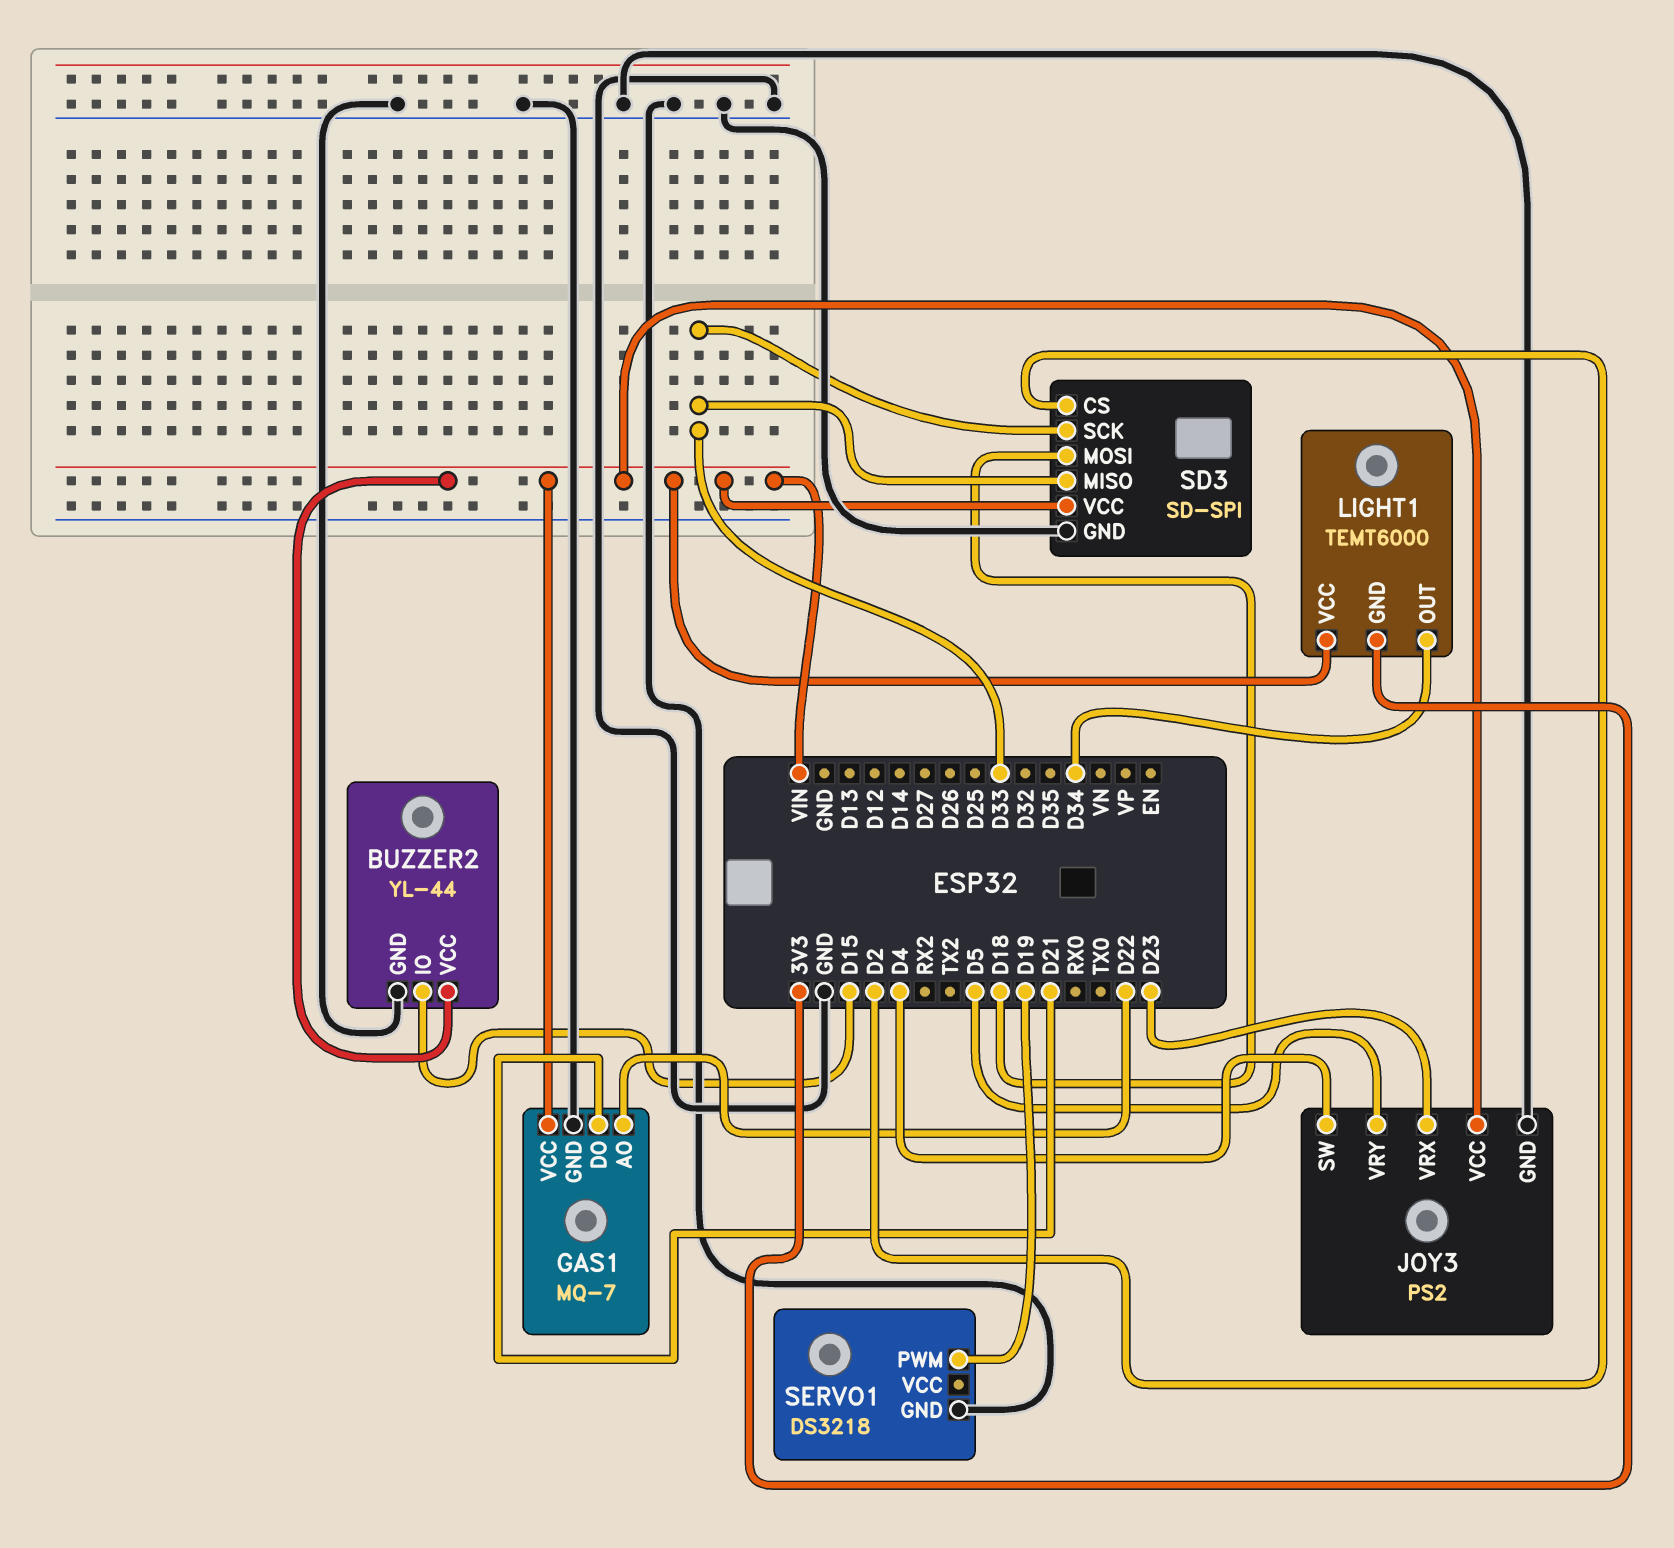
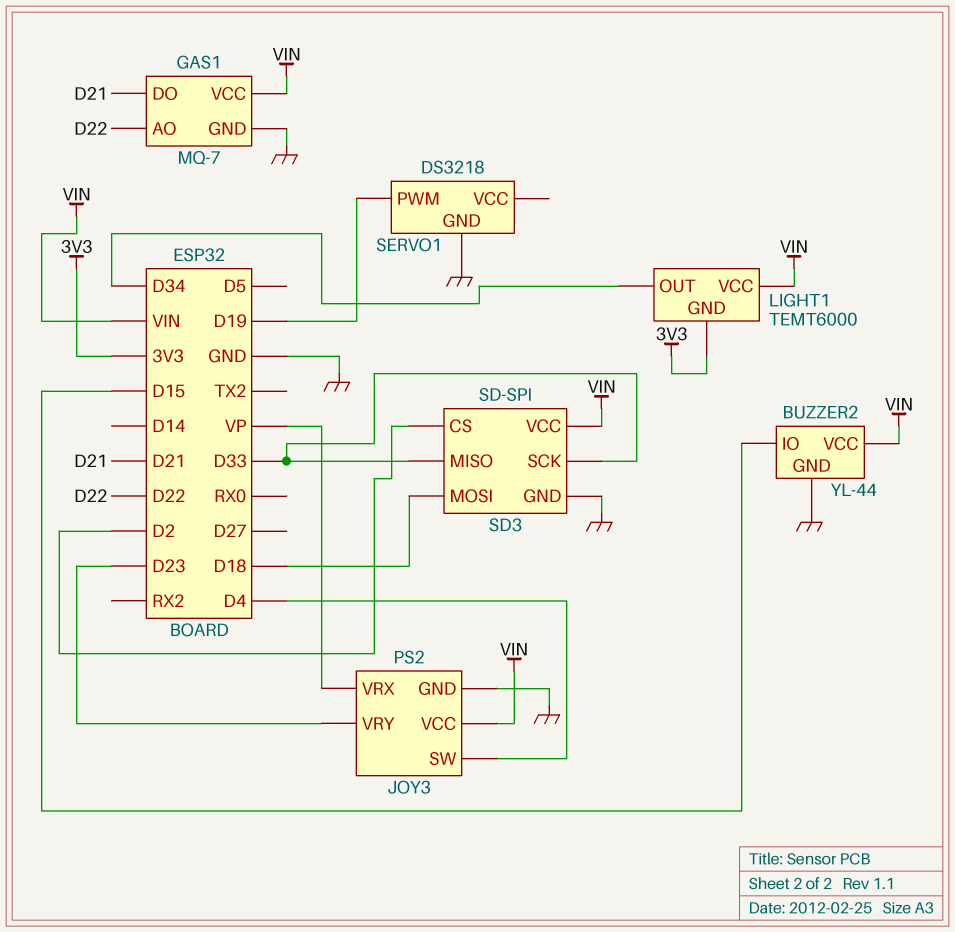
JOY3 pin VRX: D23 -> VP
JOY3 pin VRY: D5 -> D23

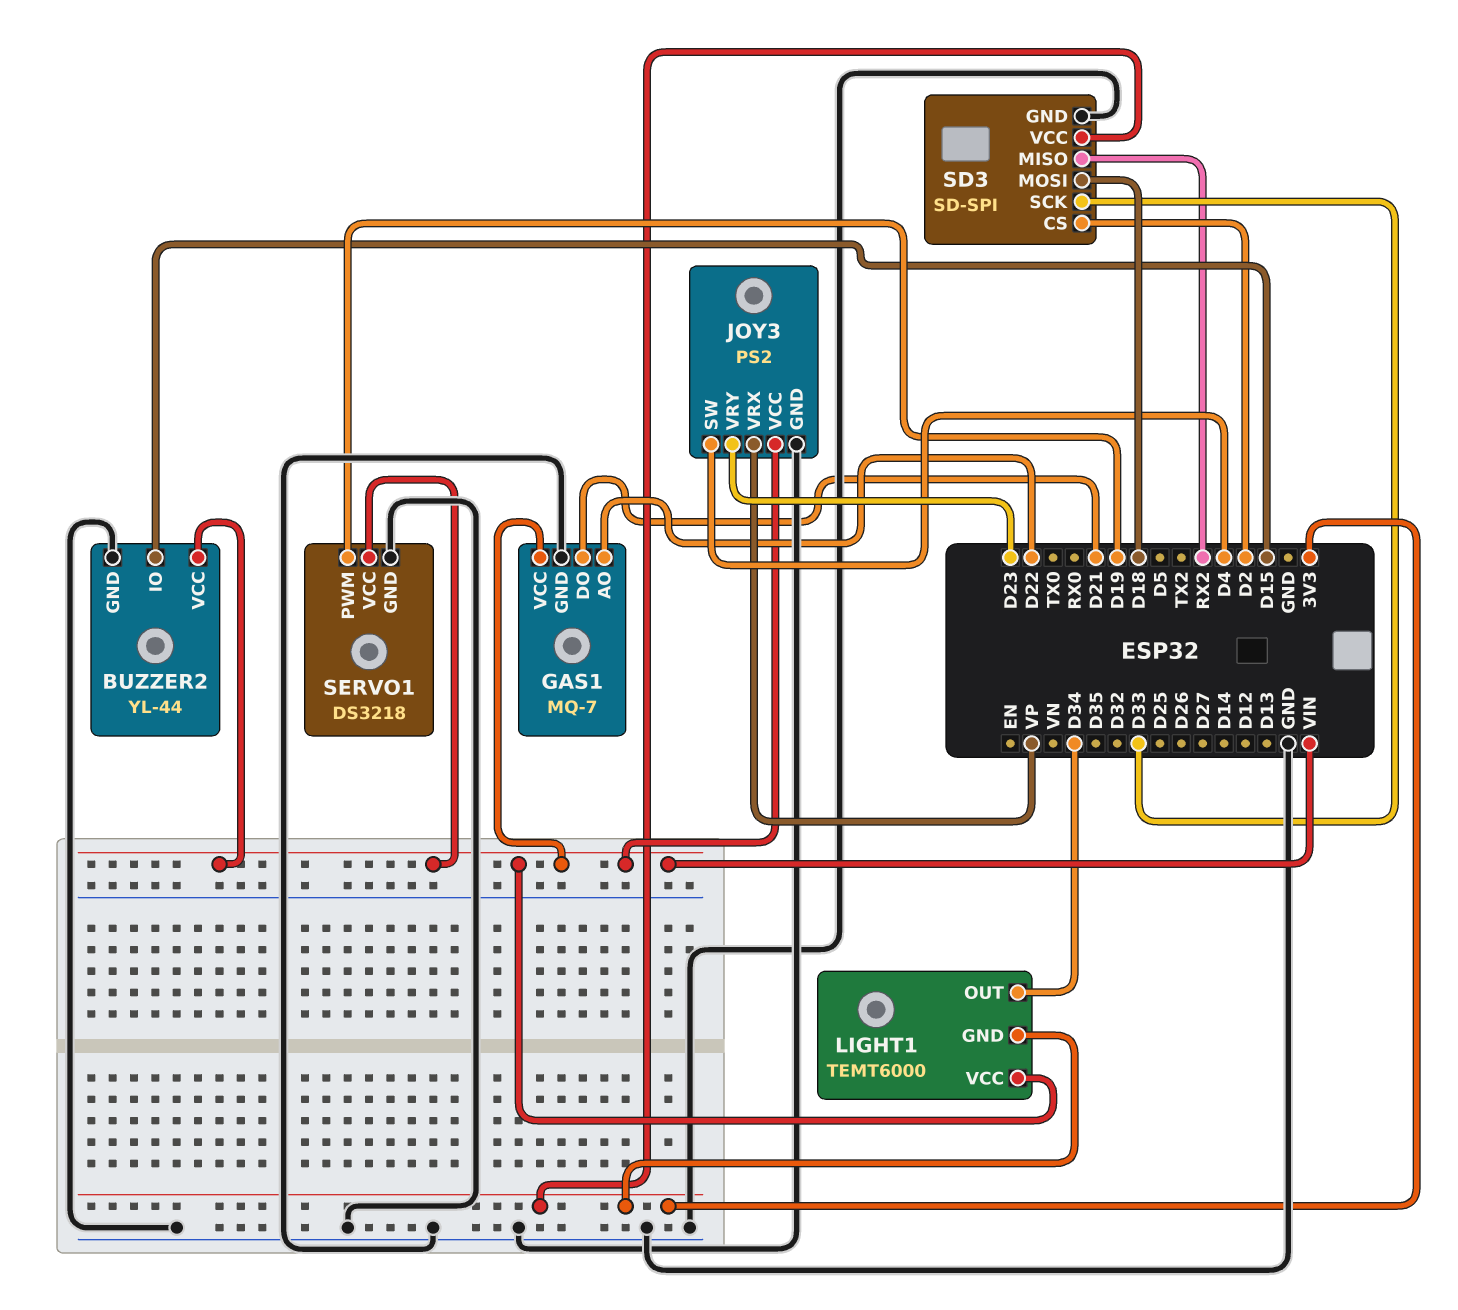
SD3 pin MISO: D33 -> RX2
SD3 pin VCC: VIN -> 3V3
SERVO1 pin VCC: none -> VIN

